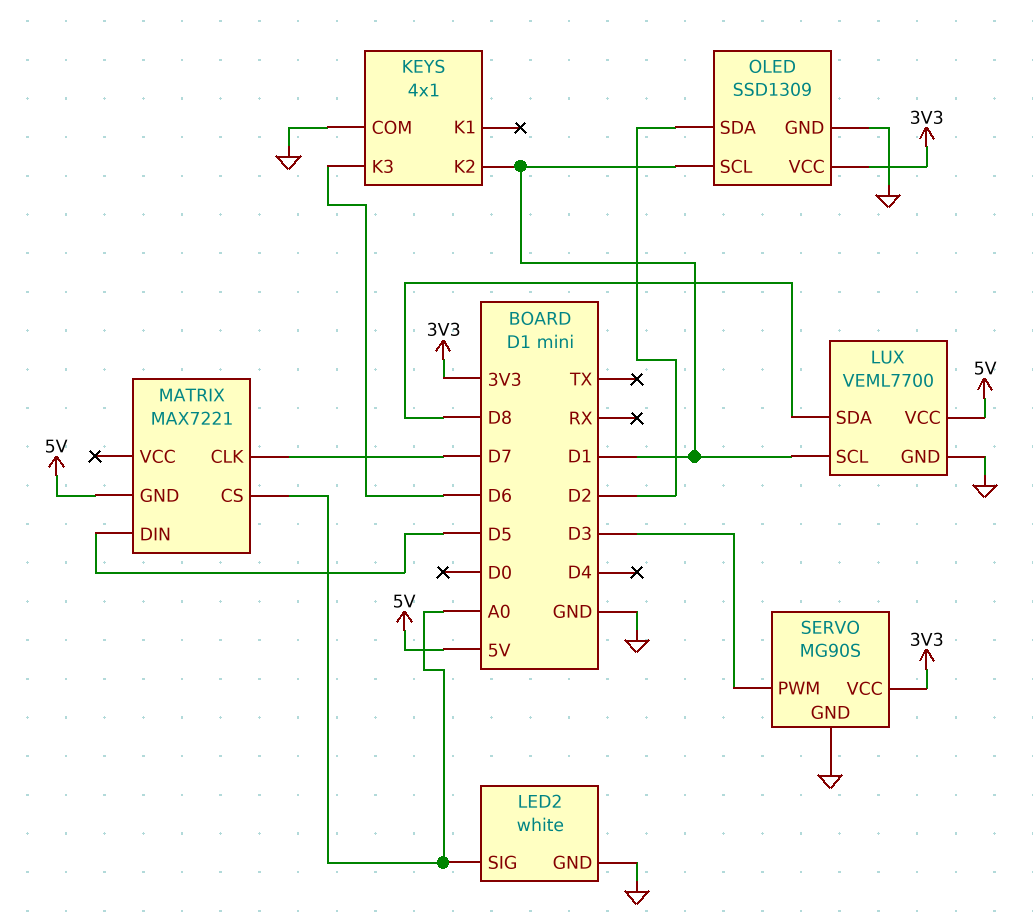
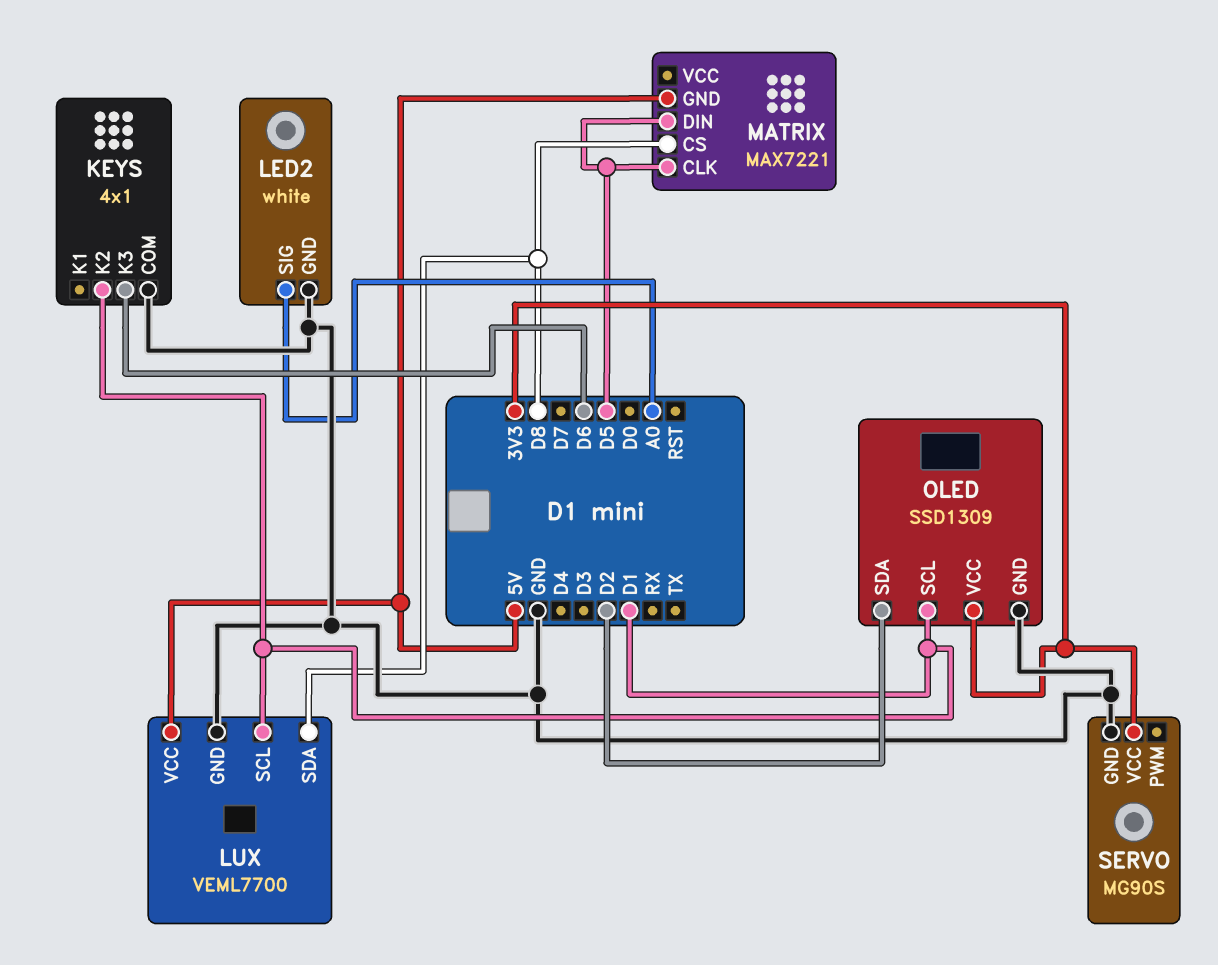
MATRIX pin CLK: D7 -> D5
MATRIX pin CS: A0 -> D8
SERVO pin PWM: D3 -> none

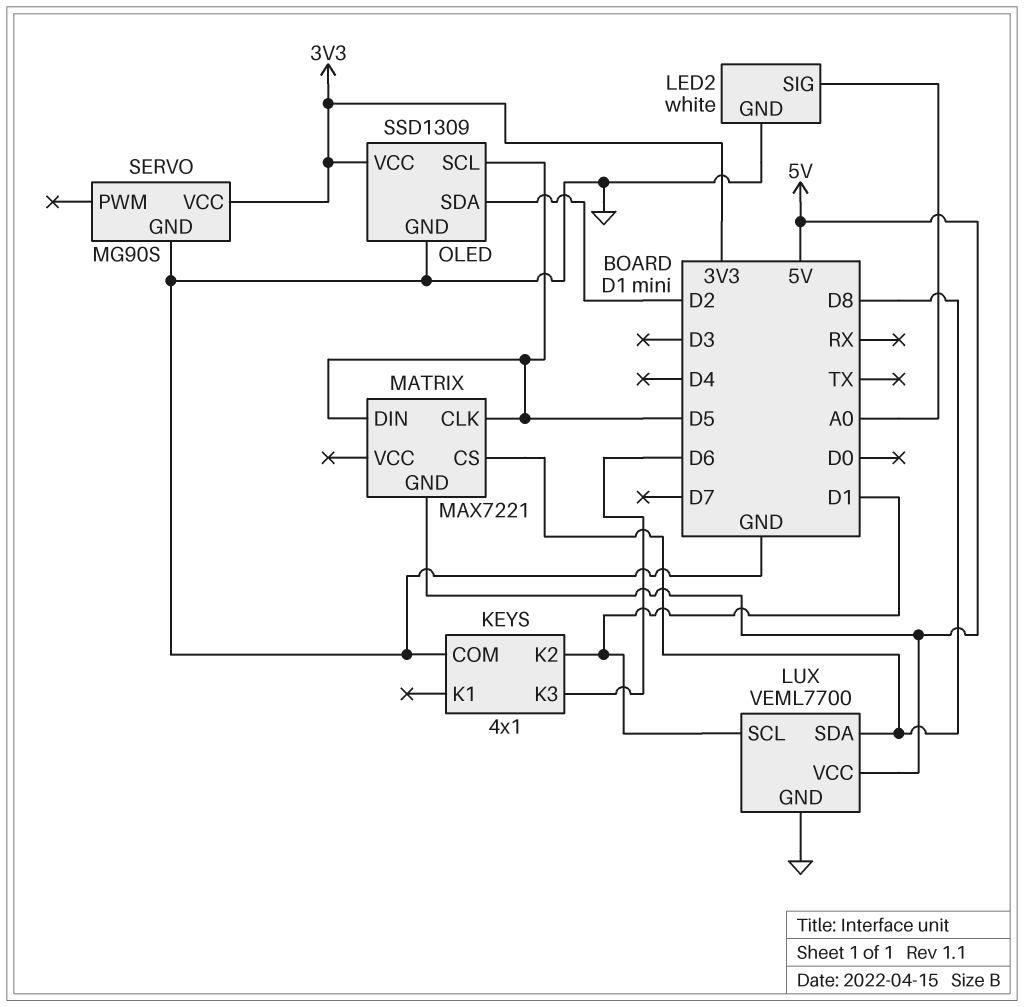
OLED pin SCL: D1 -> D5

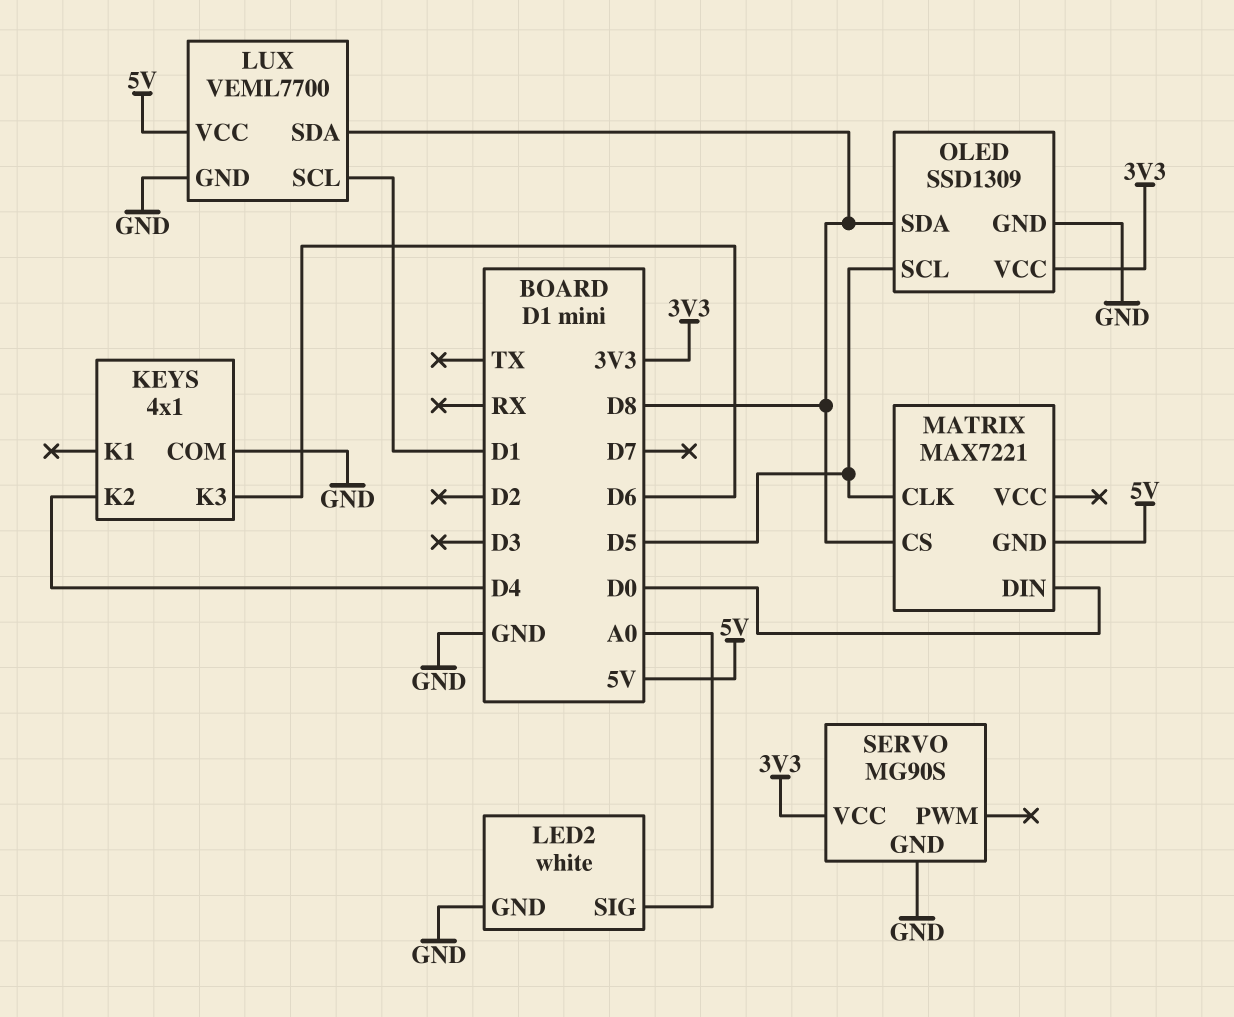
KEYS pin K2: D1 -> D4
MATRIX pin DIN: D5 -> D0
OLED pin SDA: D2 -> D8

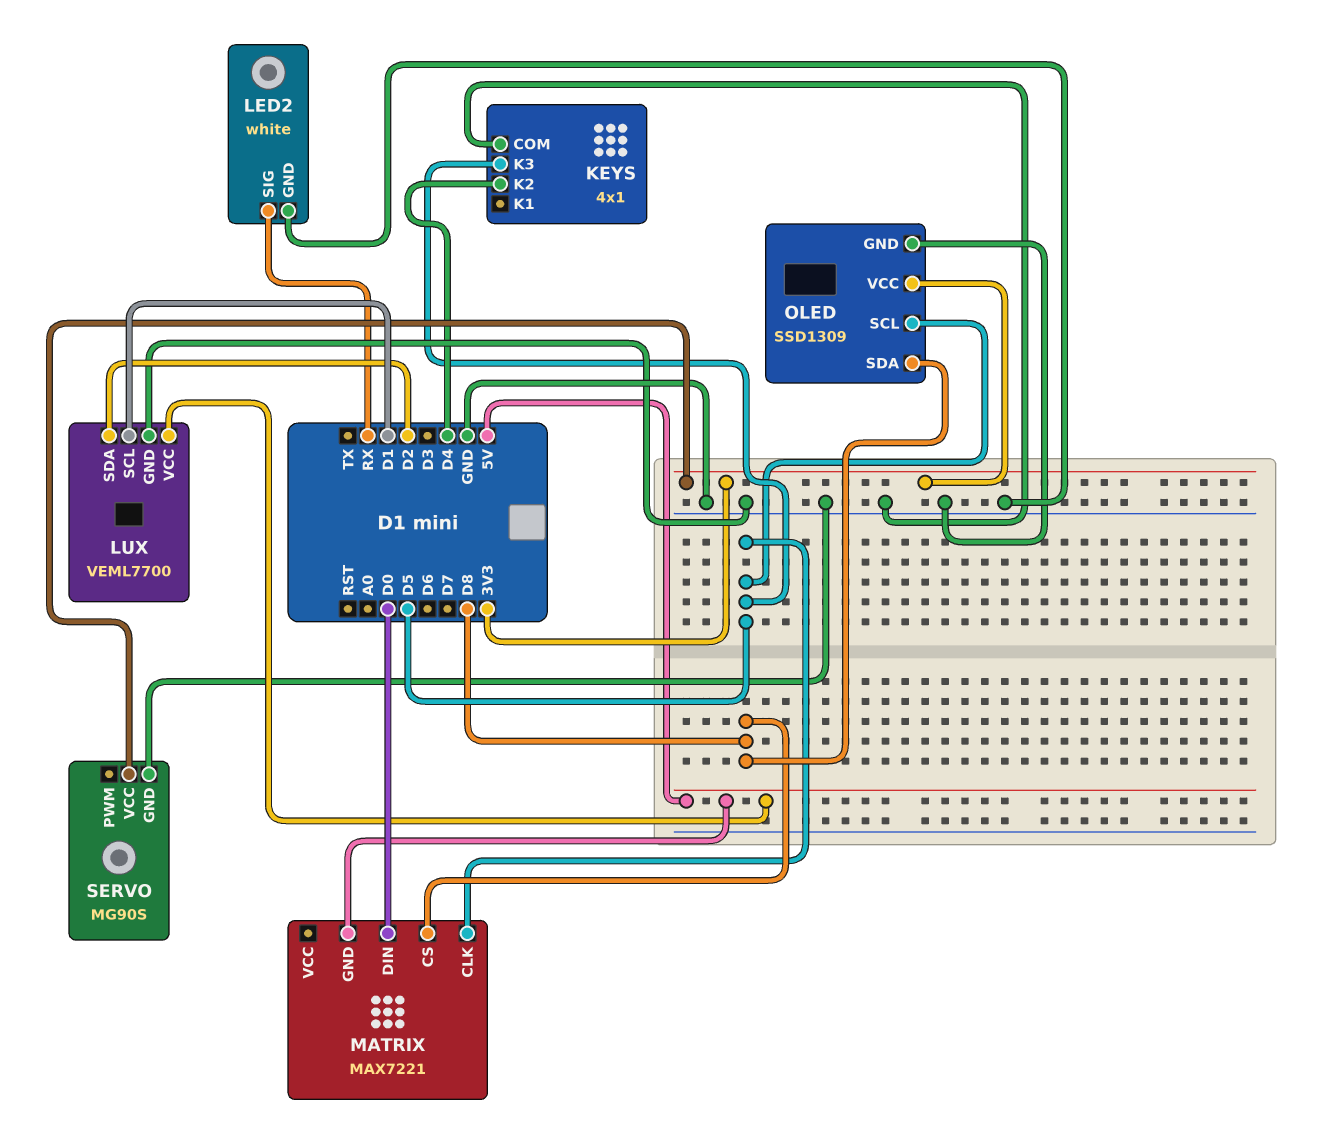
KEYS pin K3: D6 -> D5
LED2 pin SIG: A0 -> RX
LUX pin SDA: D8 -> D2

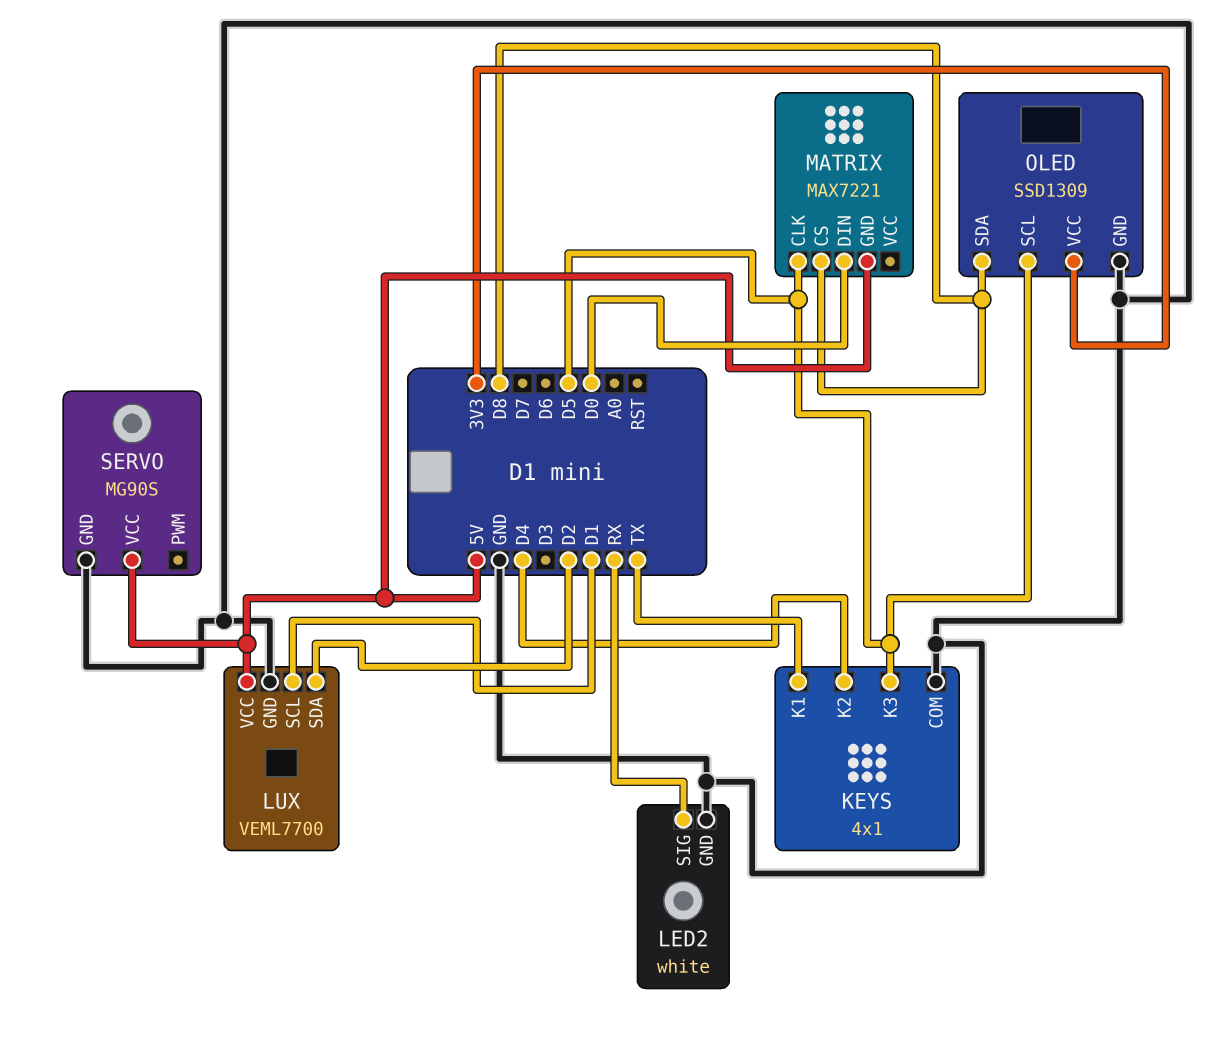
KEYS pin K1: none -> TX
SERVO pin VCC: 3V3 -> 5V

